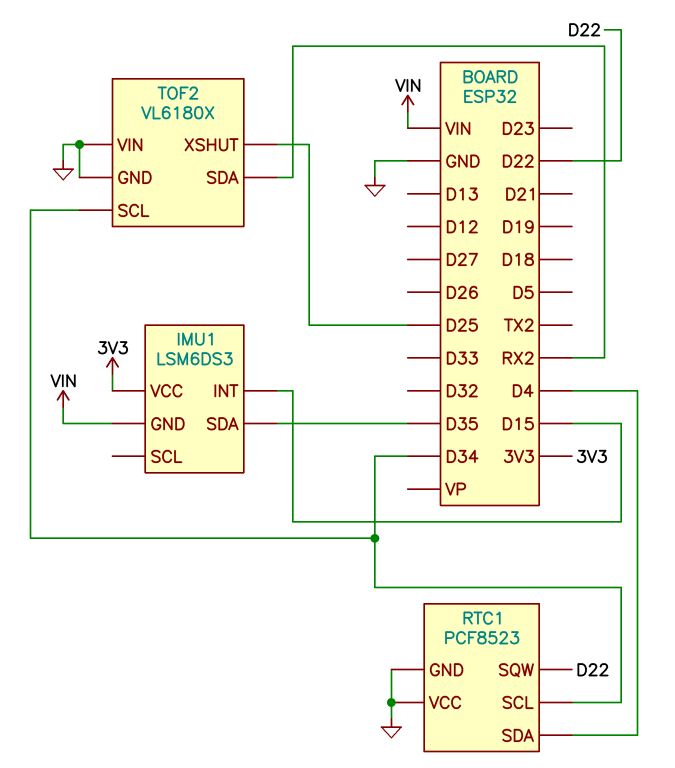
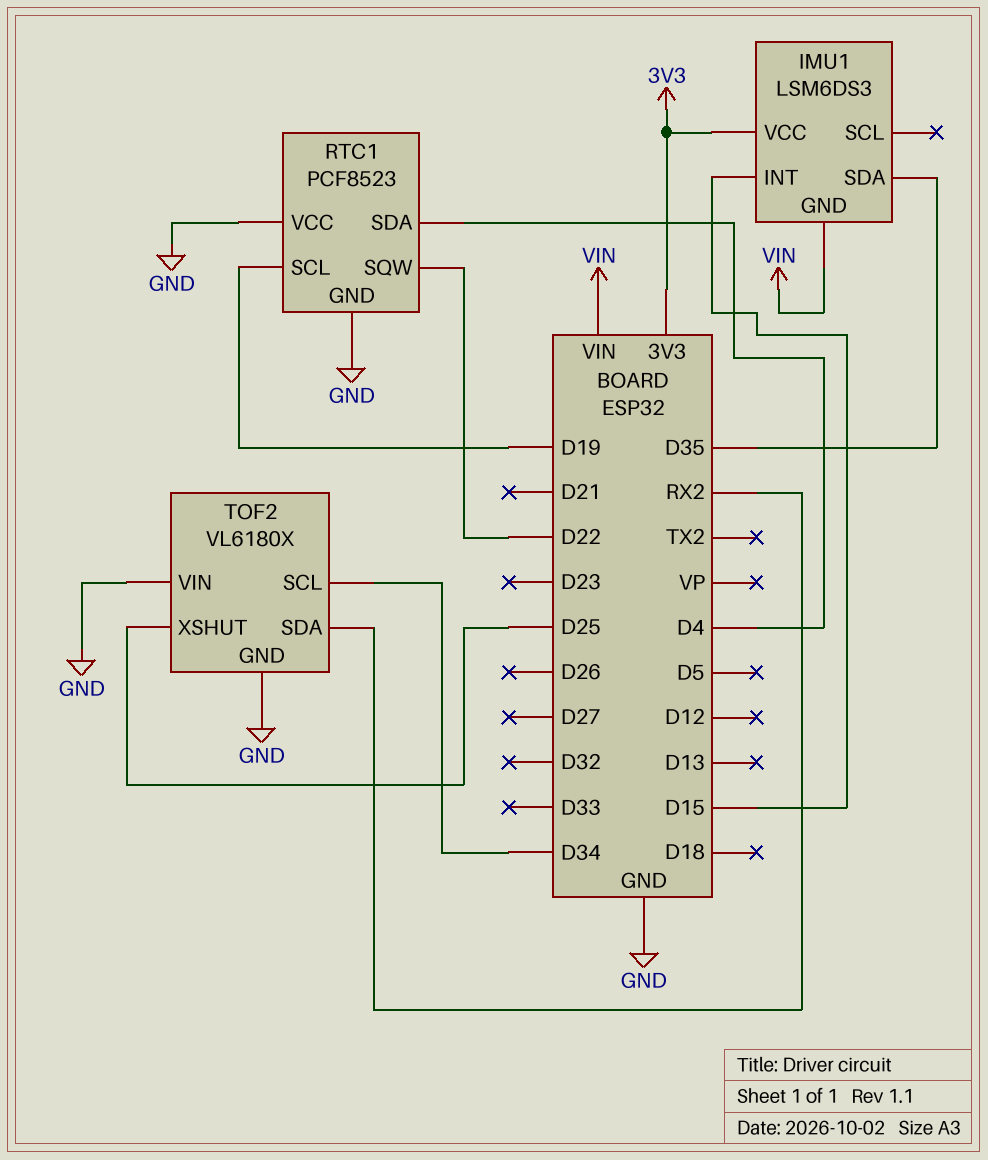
RTC1 pin SCL: D34 -> D19

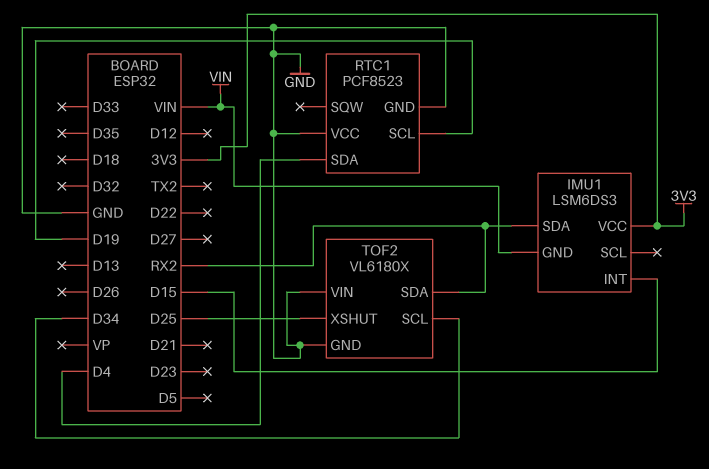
IMU1 pin SDA: D35 -> RX2
RTC1 pin SQW: D22 -> none

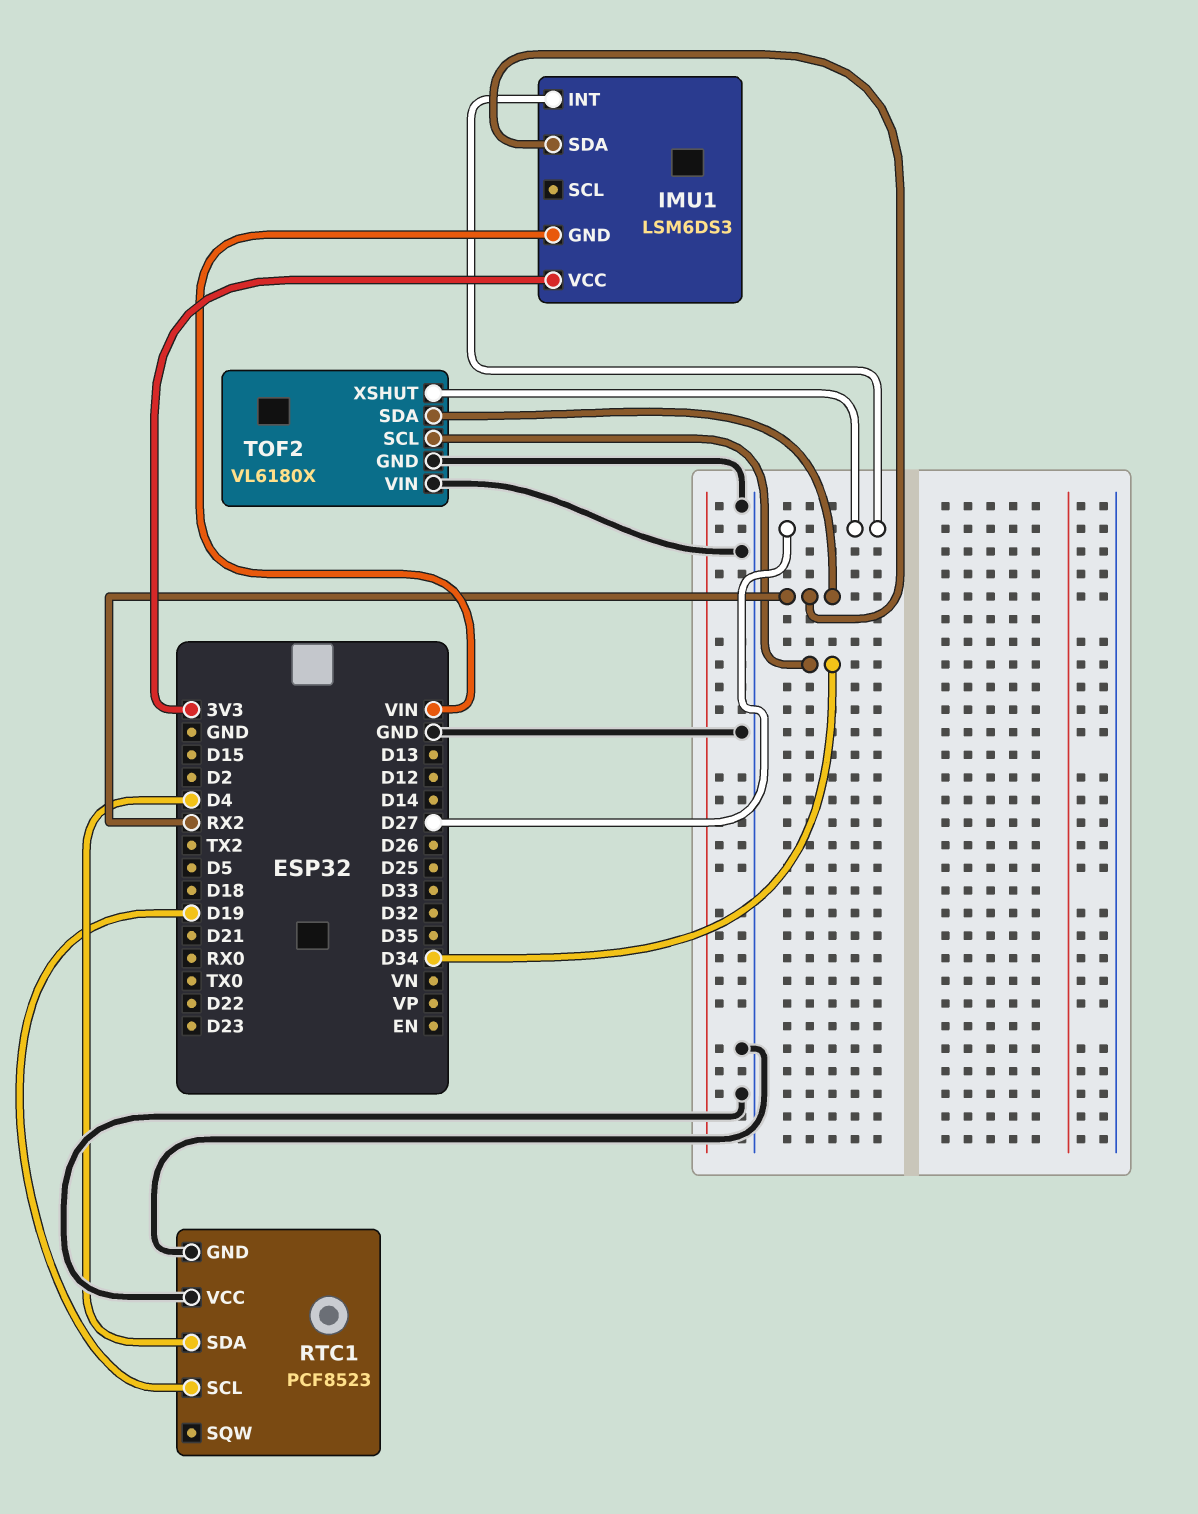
IMU1 pin INT: D15 -> D27
TOF2 pin XSHUT: D25 -> D27

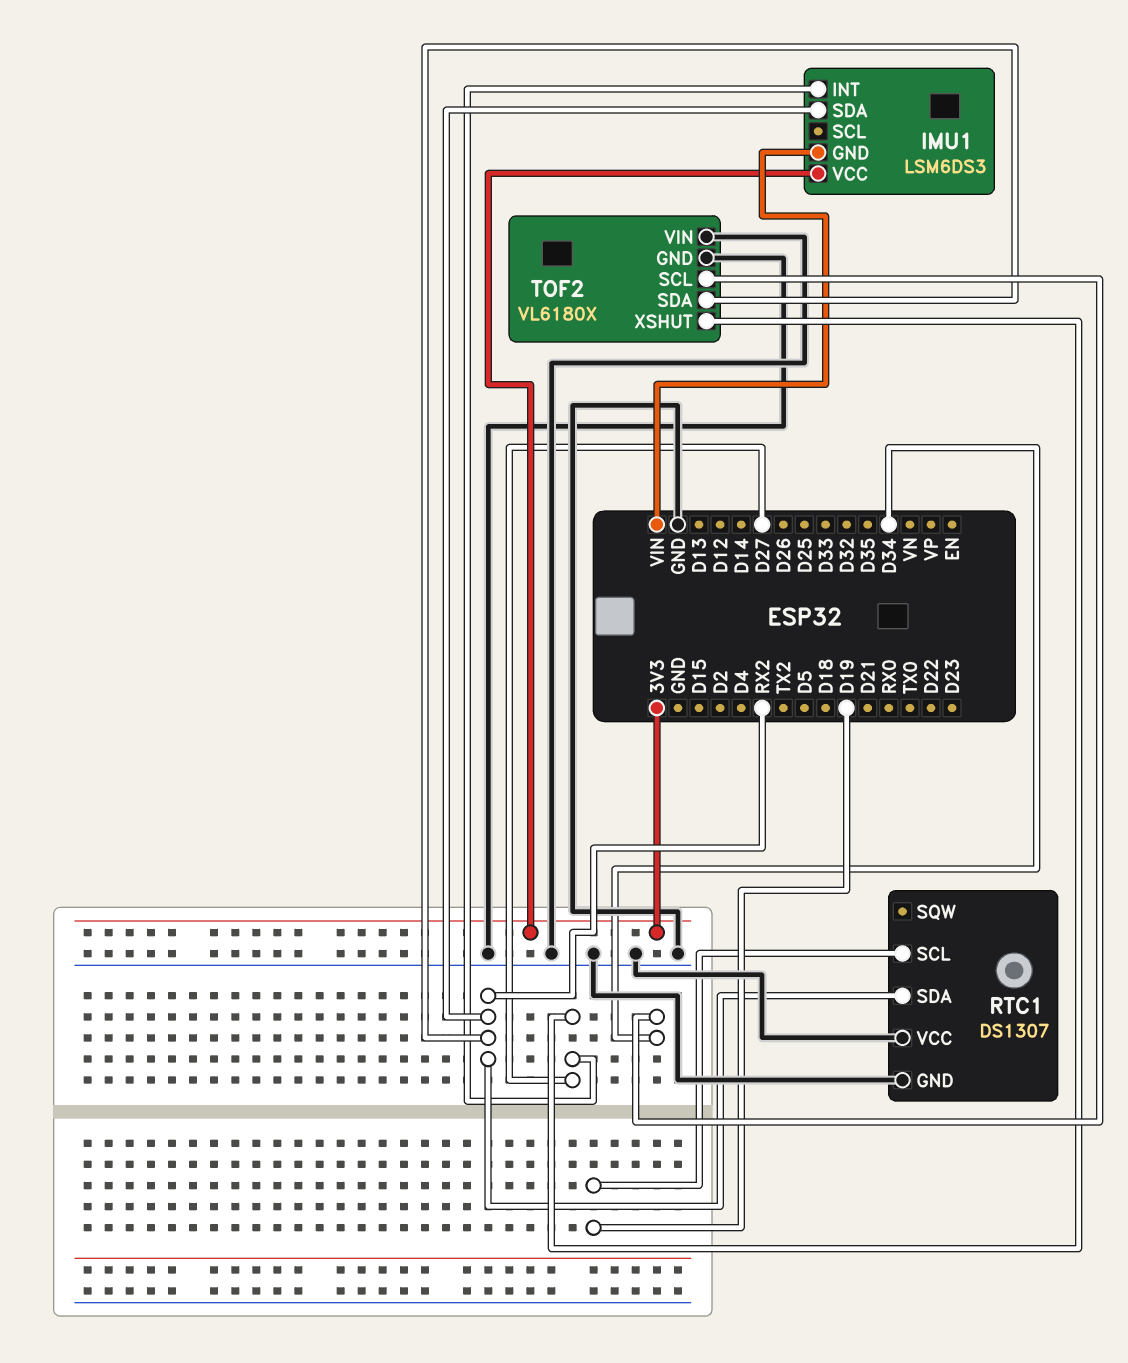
RTC1: PCF8523 -> DS1307
RTC1 pin SDA: D4 -> RX2

